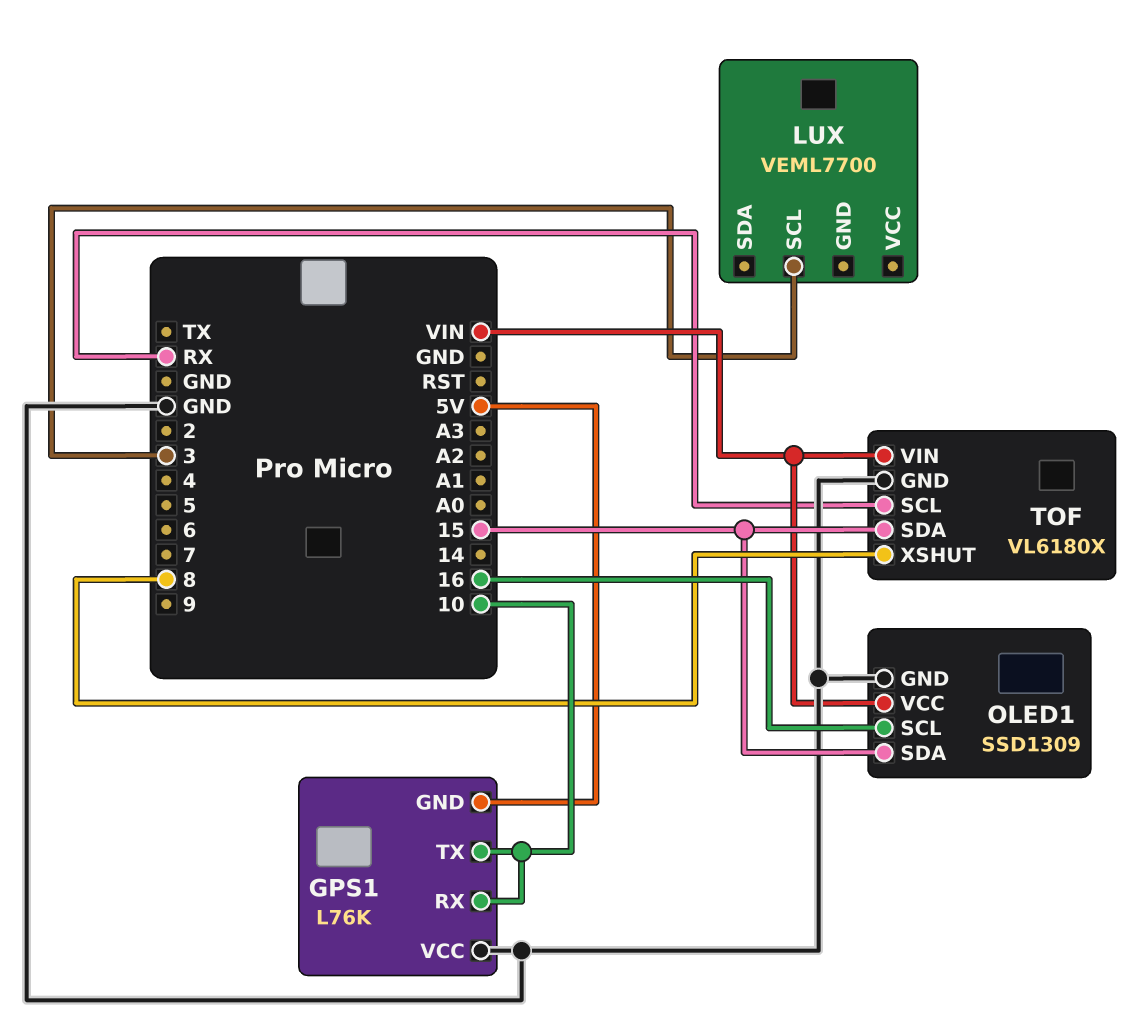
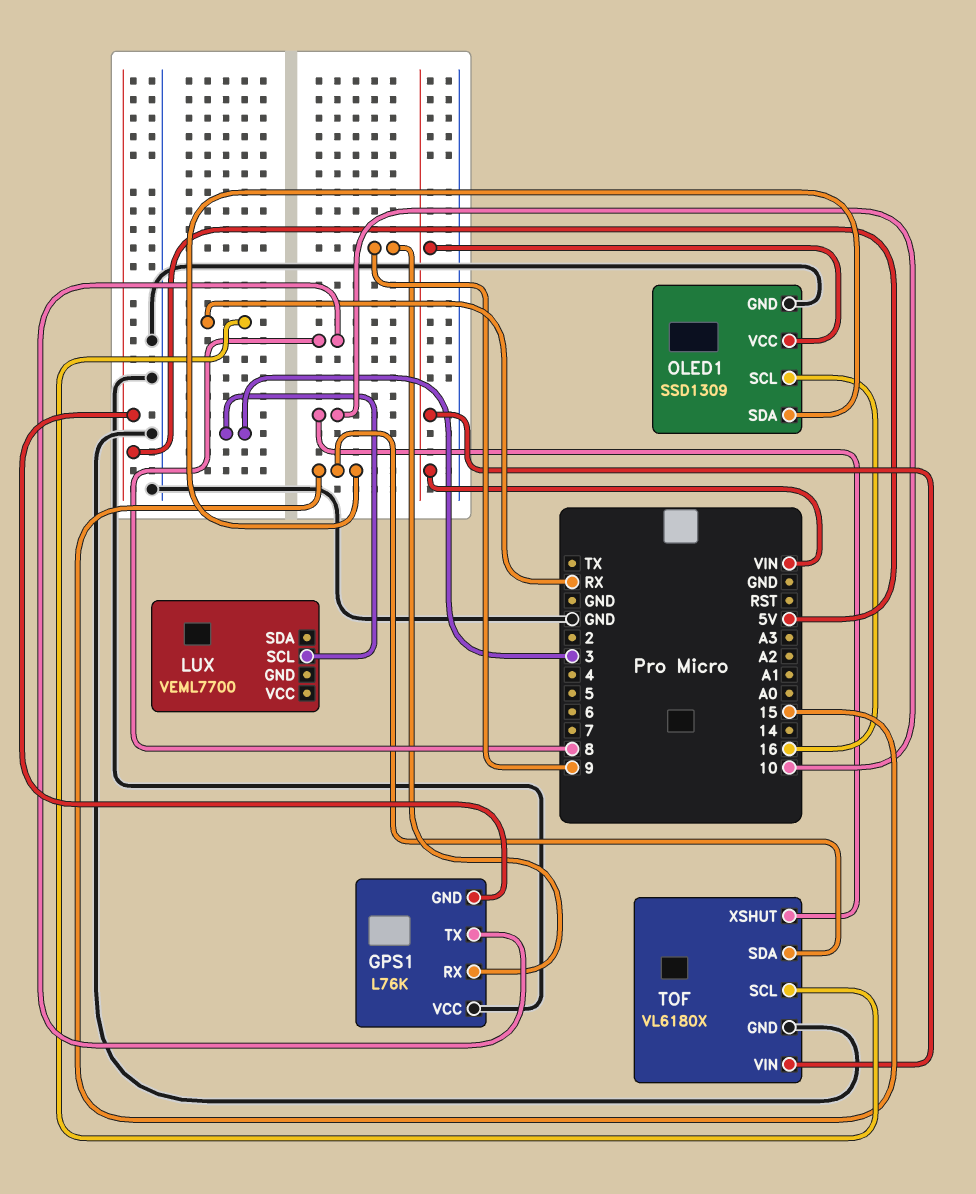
GPS1 pin RX: 10 -> 9
GPS1 pin TX: 10 -> 8
TOF pin XSHUT: 8 -> 10

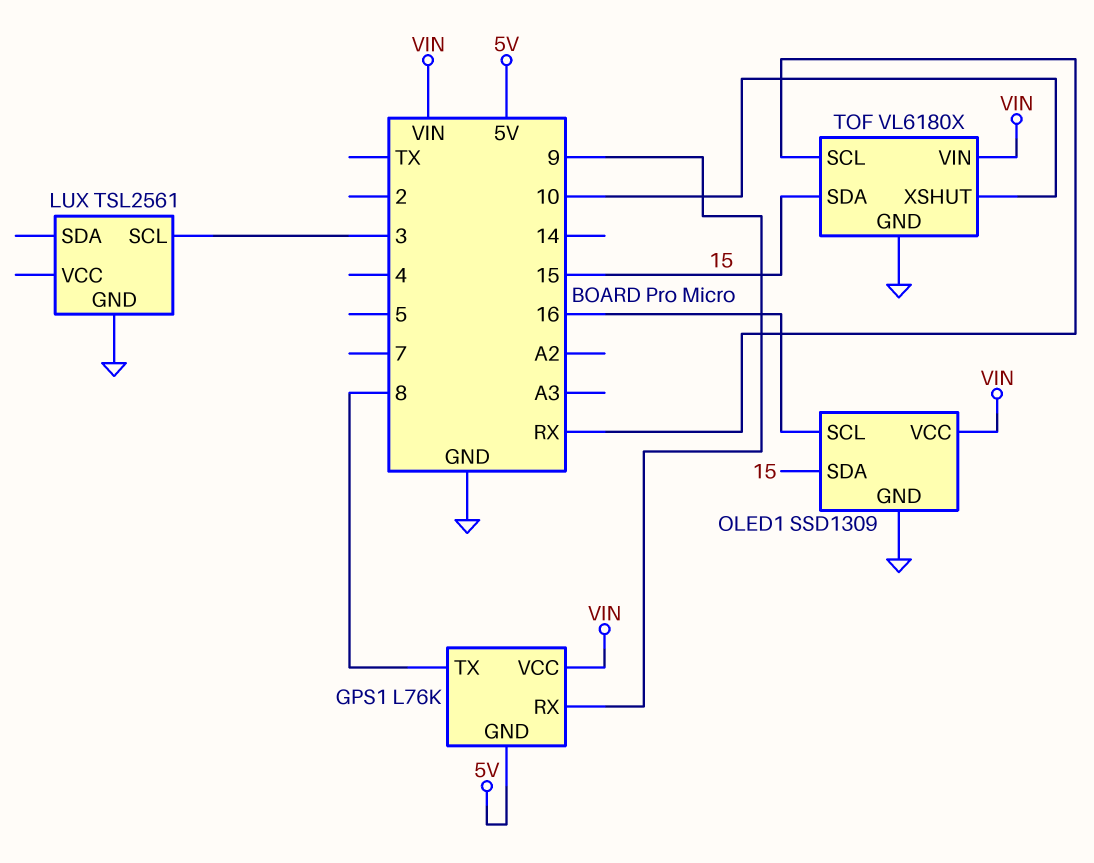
GPS1 pin VCC: GND -> VIN
LUX: VEML7700 -> TSL2561
LUX pin GND: none -> GND

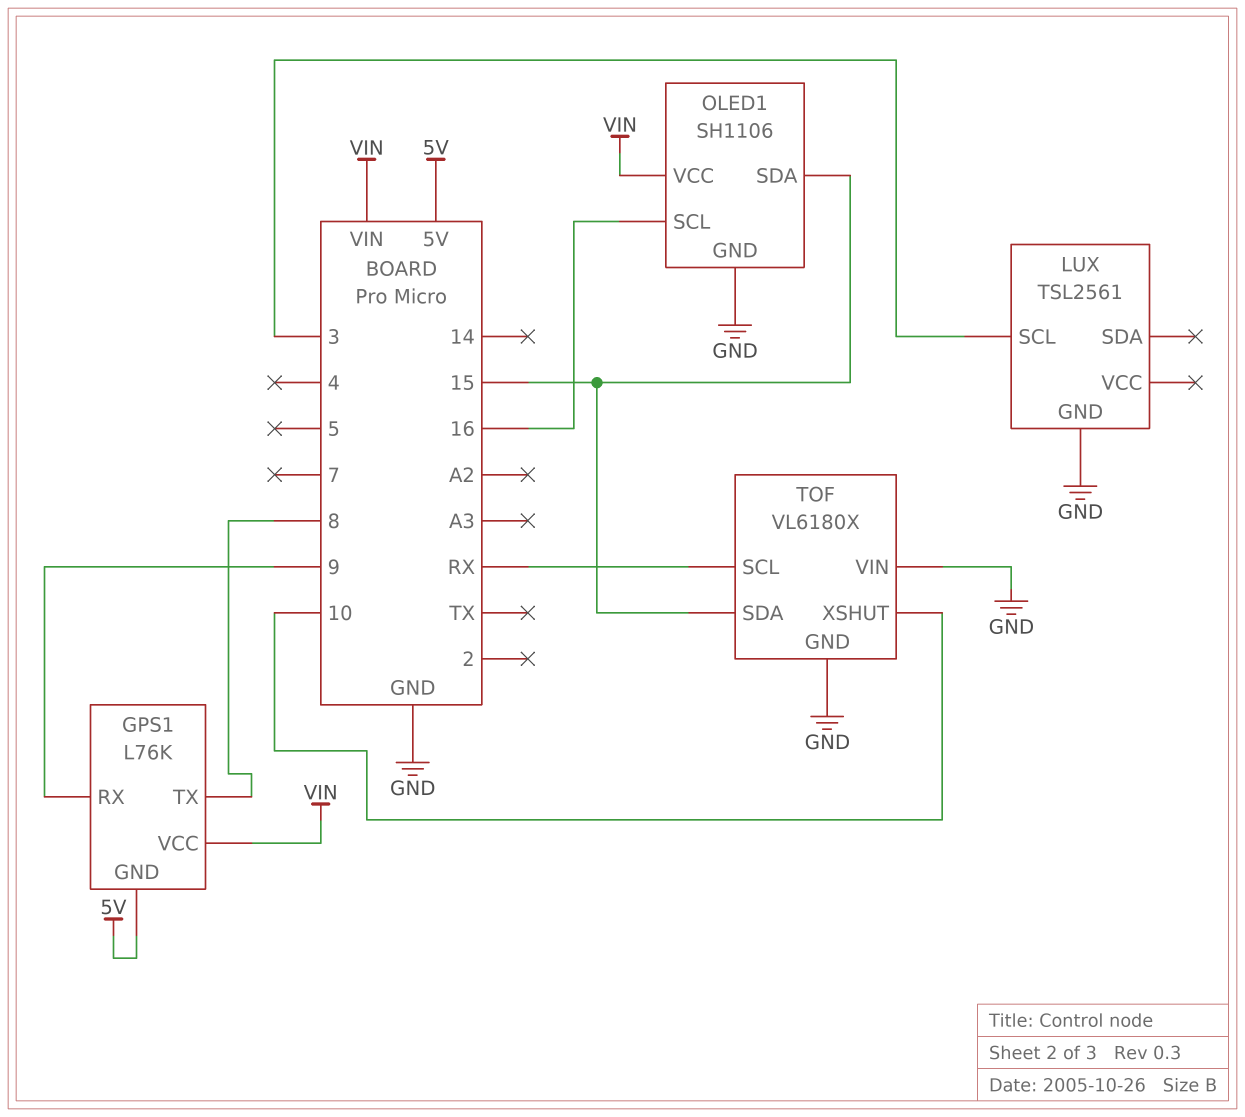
OLED1: SSD1309 -> SH1106
TOF pin VIN: VIN -> GND

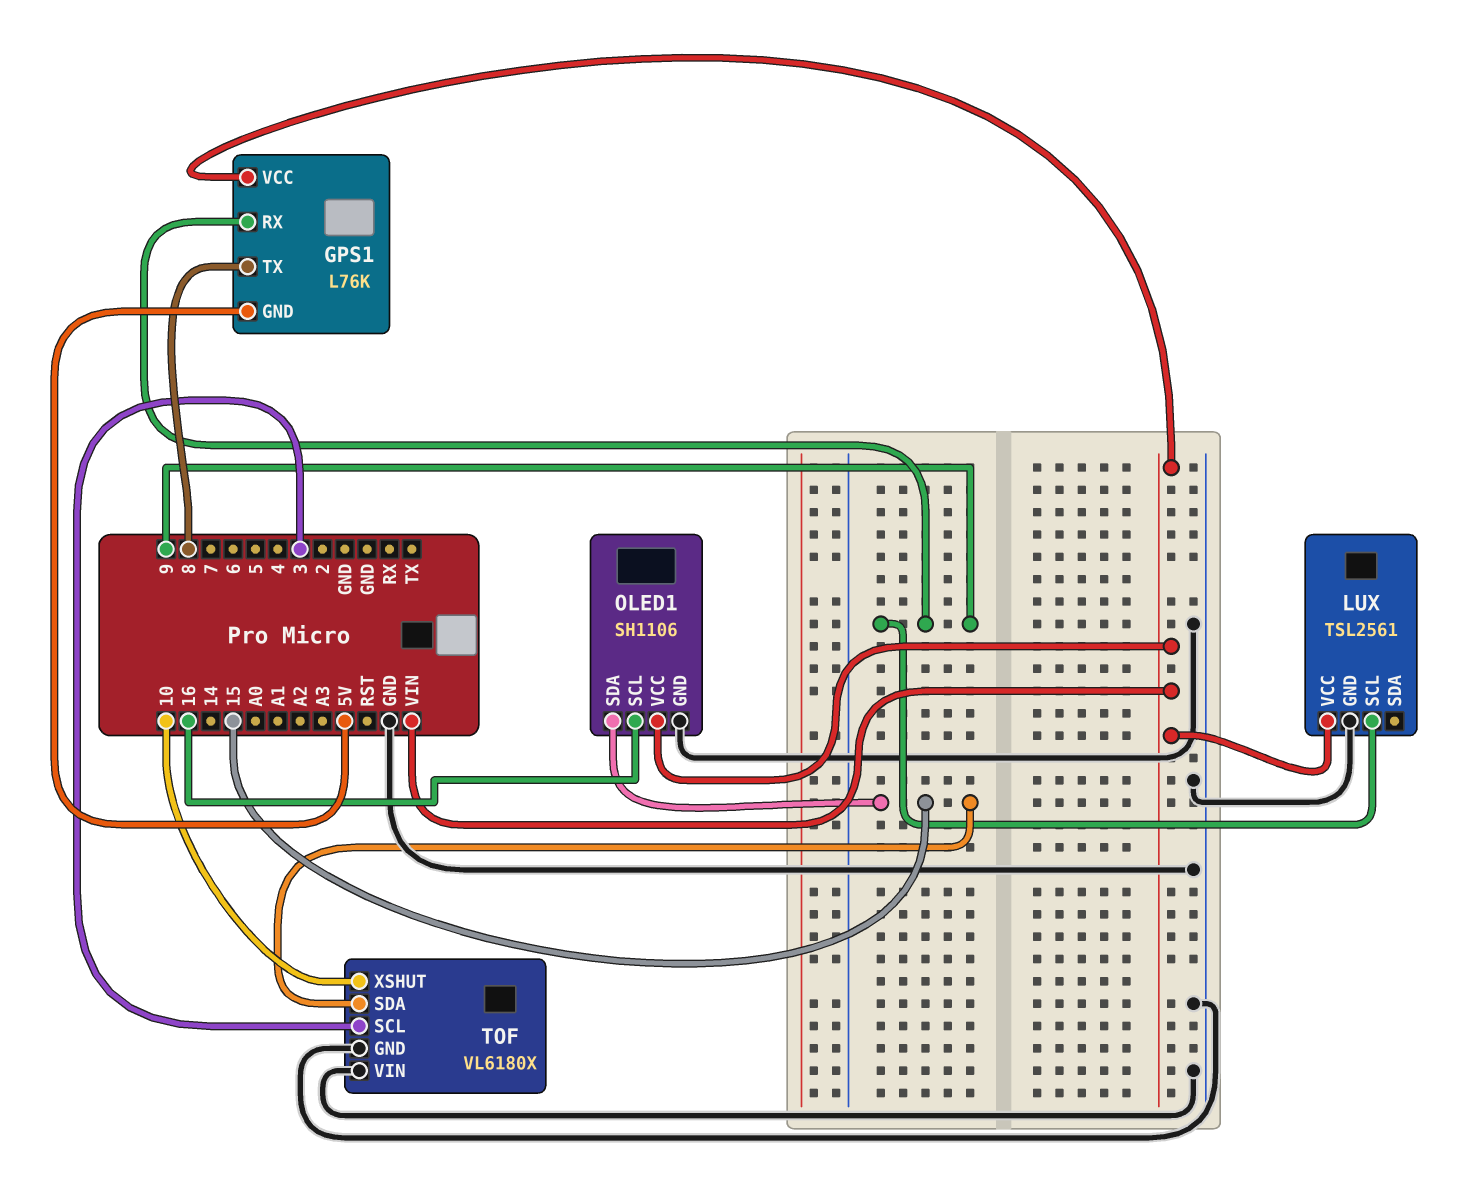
LUX pin SCL: 3 -> 9
LUX pin VCC: none -> VIN
TOF pin SCL: RX -> 3

